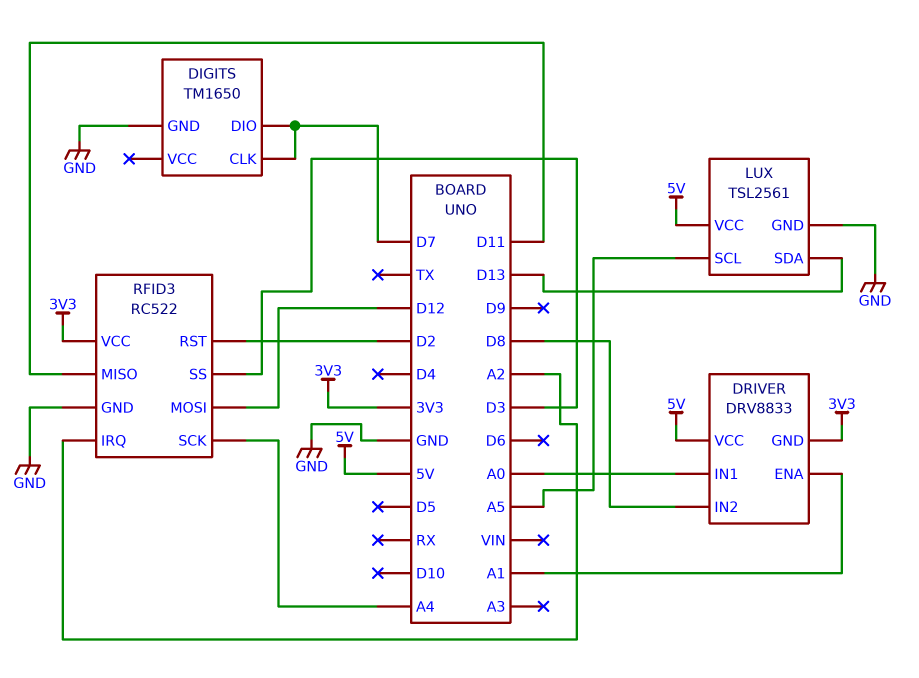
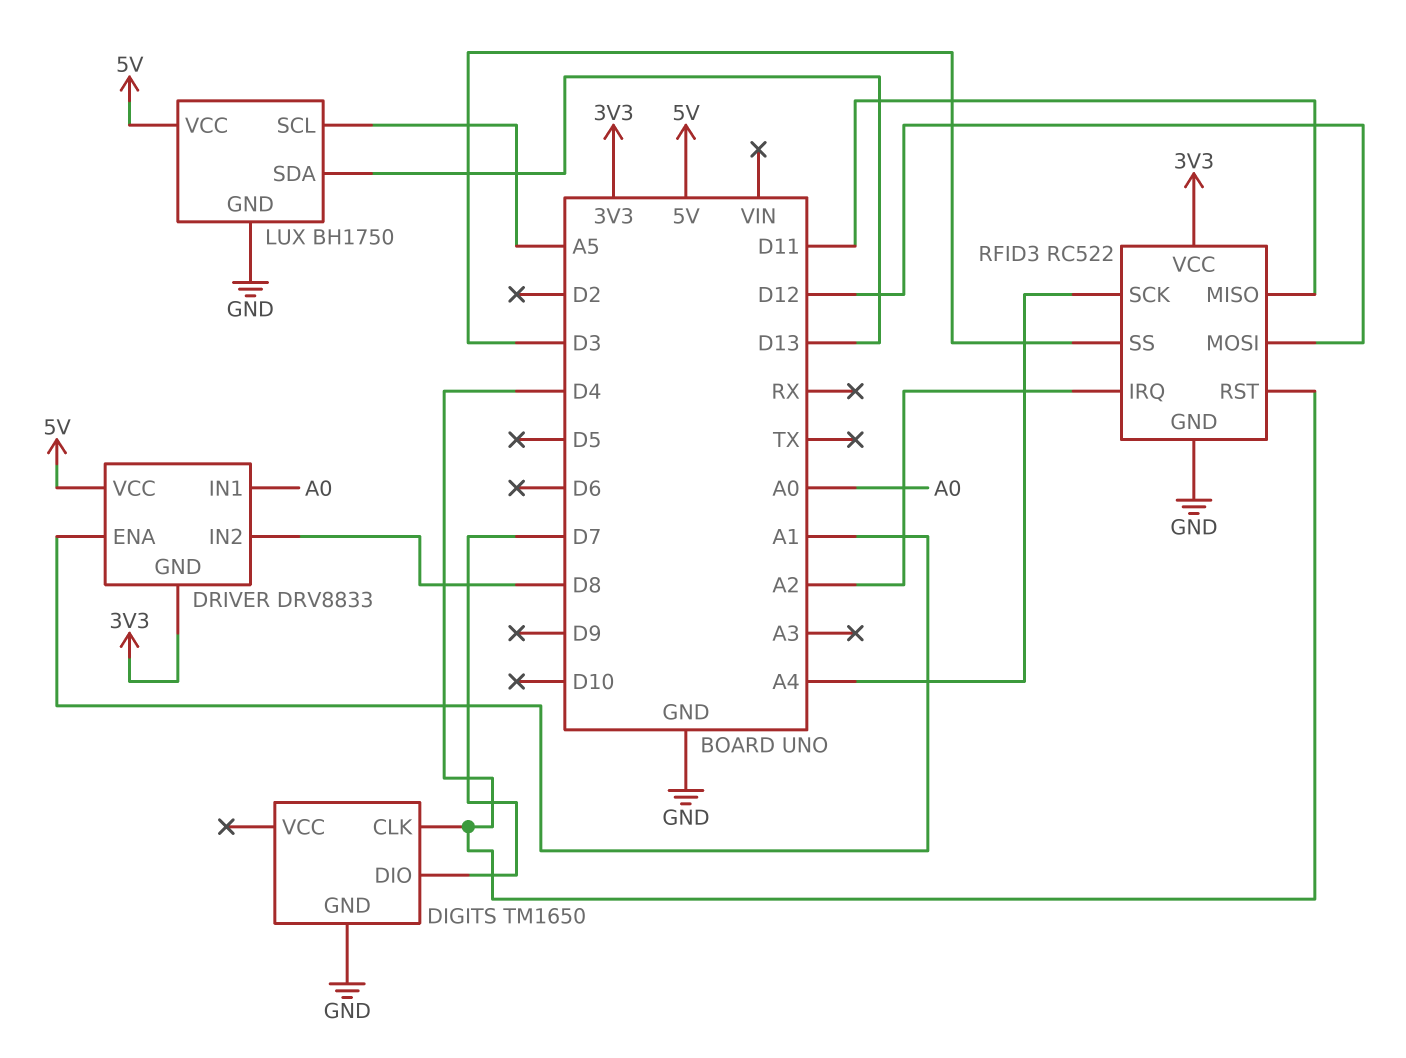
DIGITS pin CLK: D7 -> D4
LUX: TSL2561 -> BH1750
RFID3 pin RST: D2 -> D4

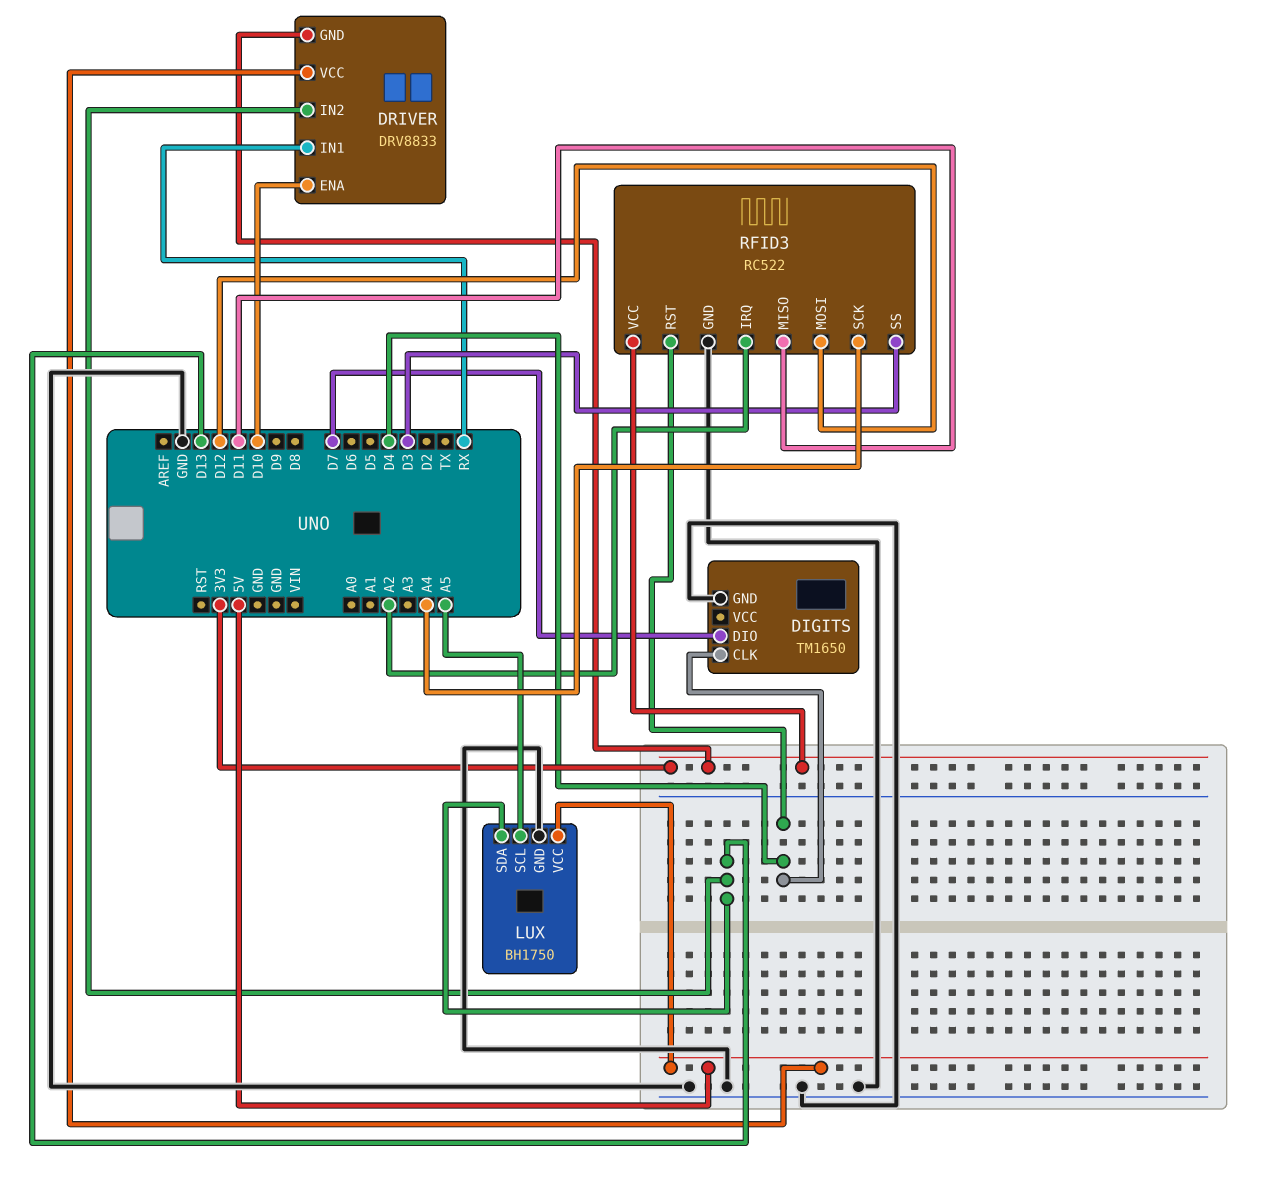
DRIVER pin ENA: A1 -> D10
DRIVER pin IN1: A0 -> RX
DRIVER pin IN2: D8 -> D13

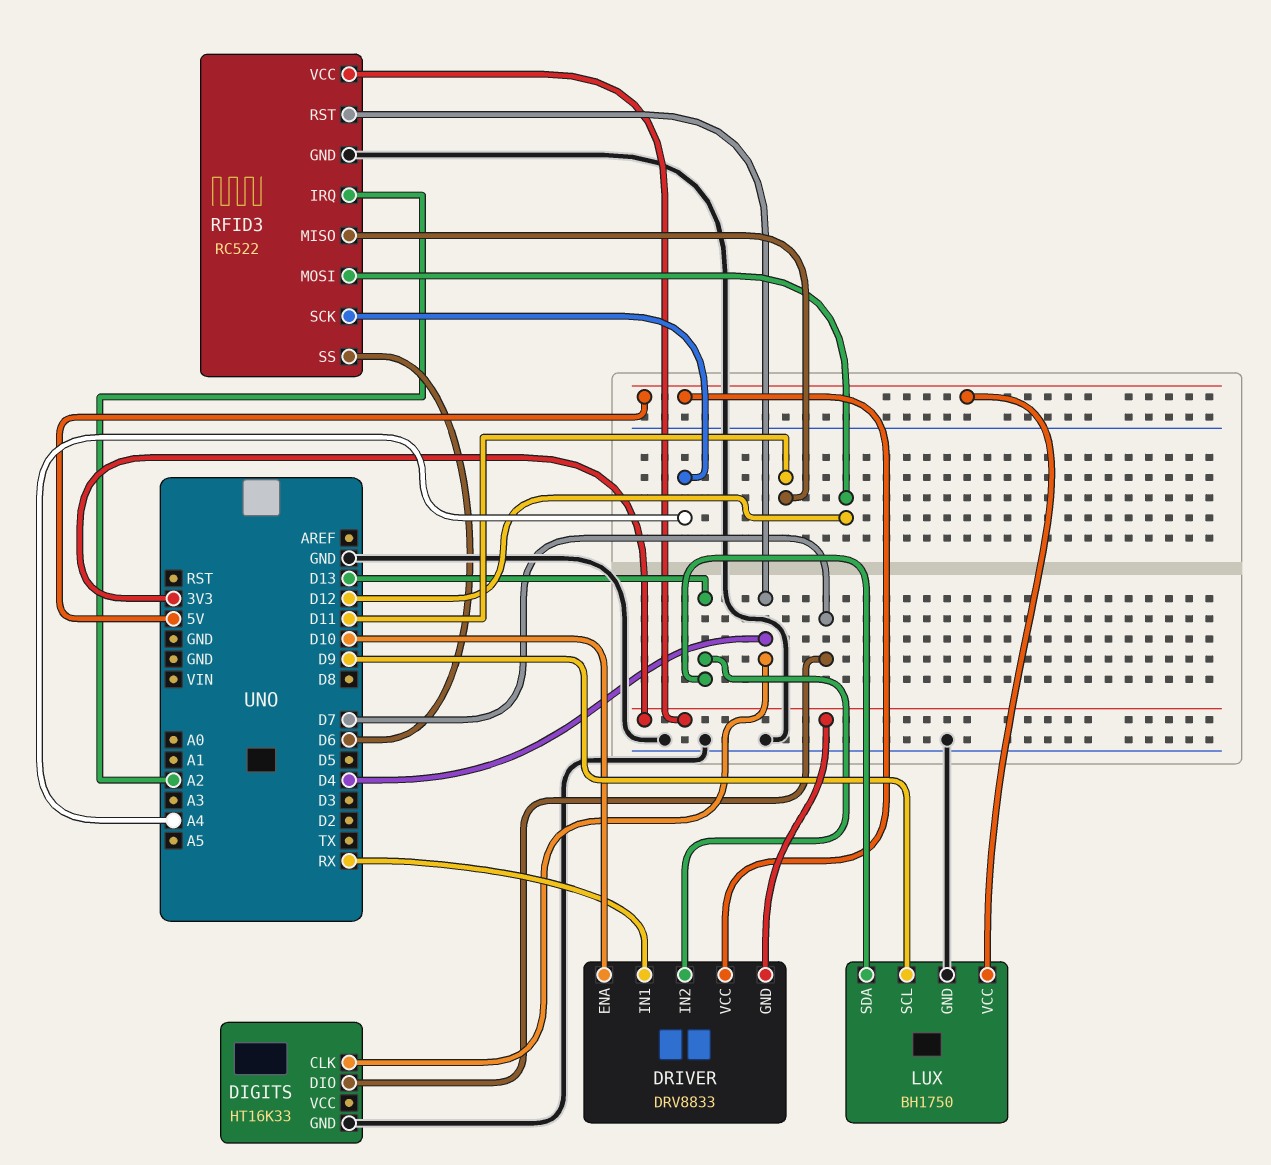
DIGITS: TM1650 -> HT16K33
LUX pin SCL: A5 -> D9
RFID3 pin SS: D3 -> D6

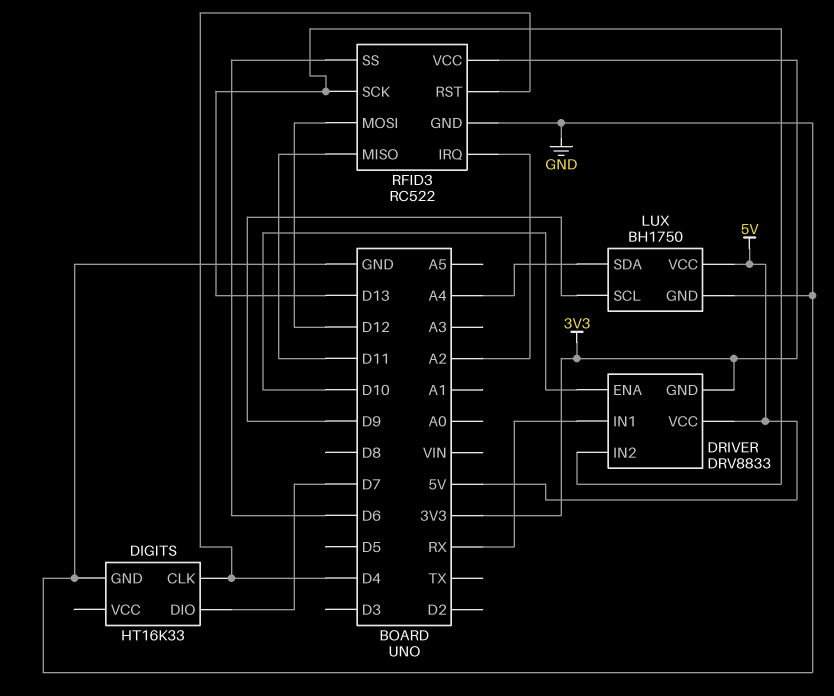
LUX pin SDA: D13 -> A4
RFID3 pin SCK: A4 -> D13

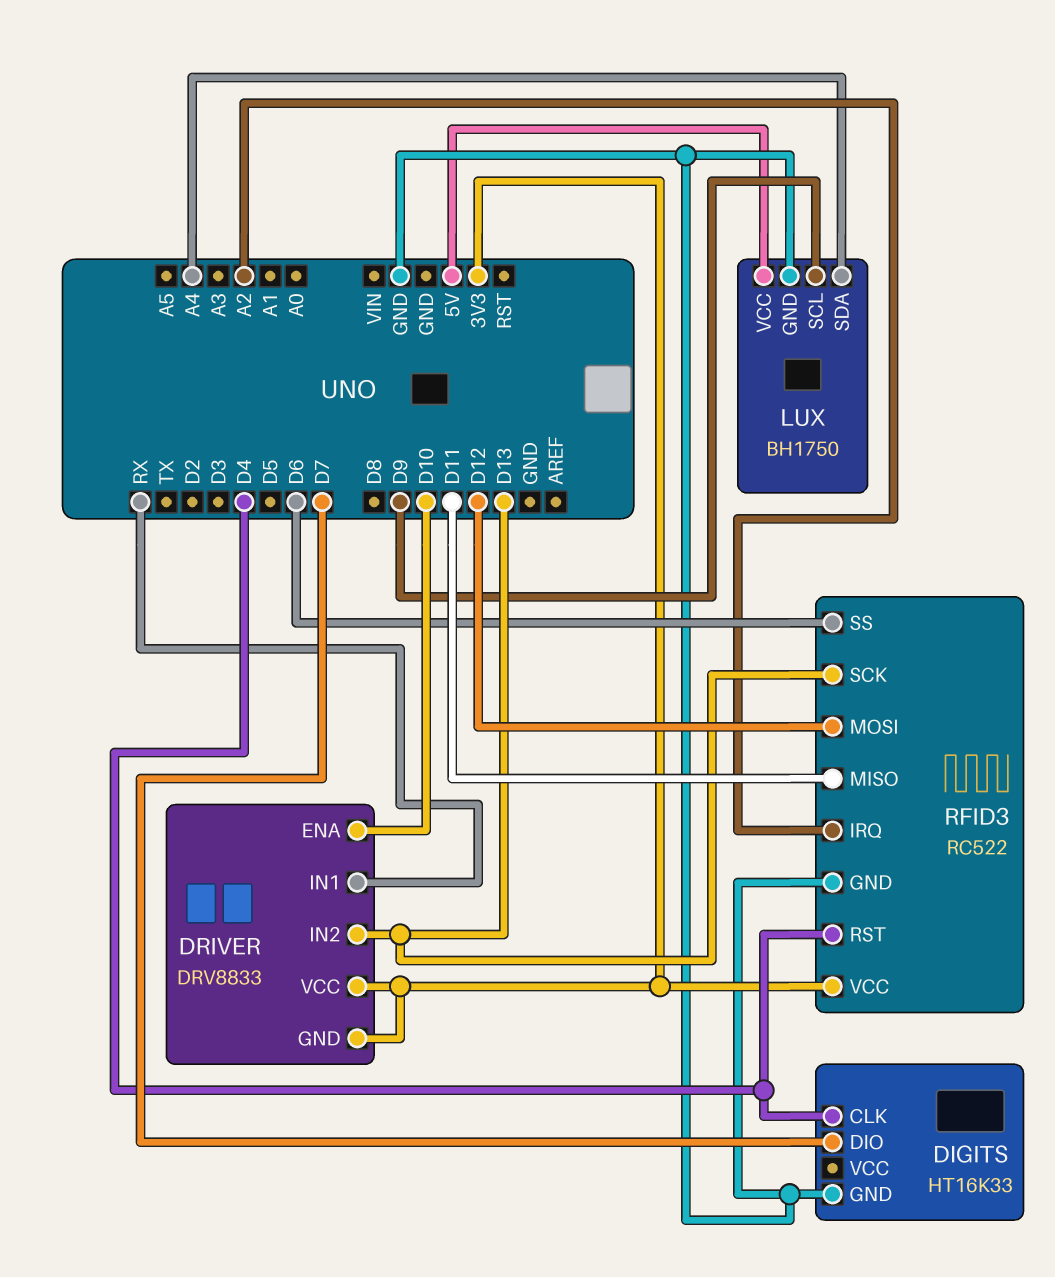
DRIVER pin VCC: 5V -> 3V3

